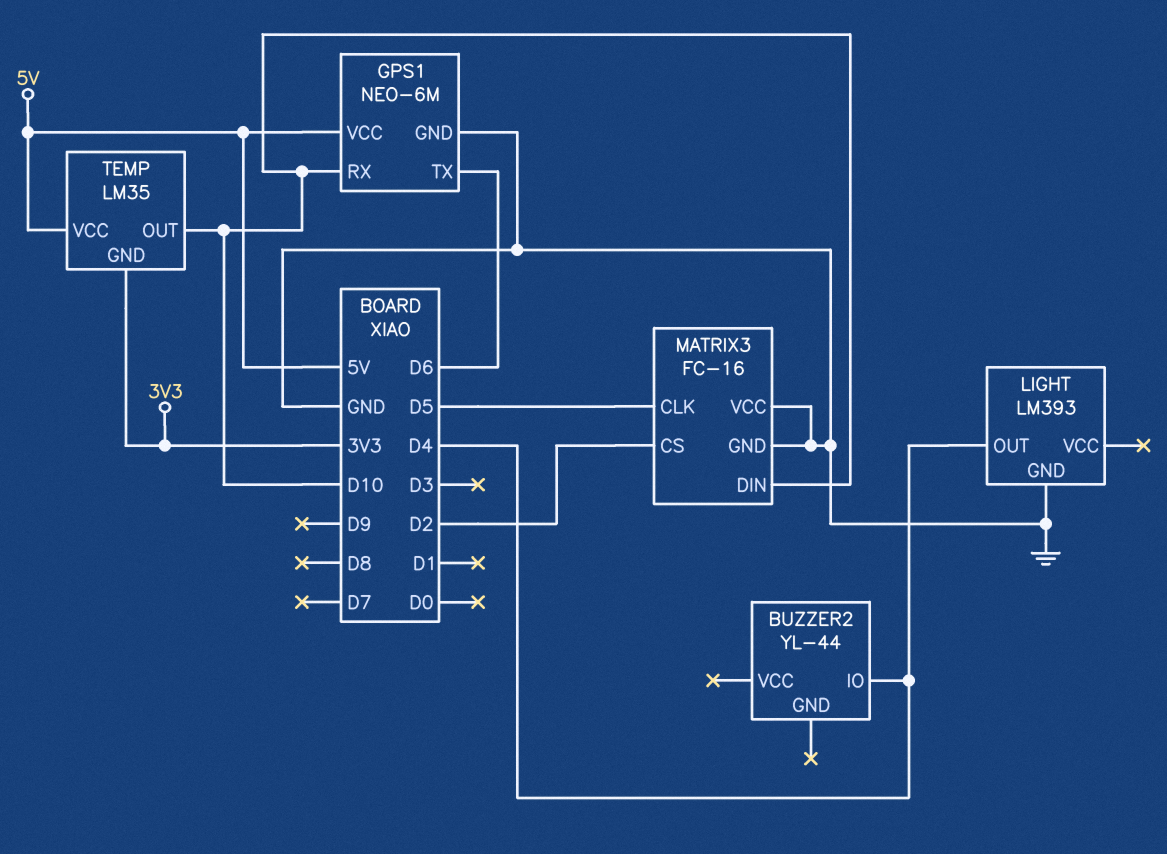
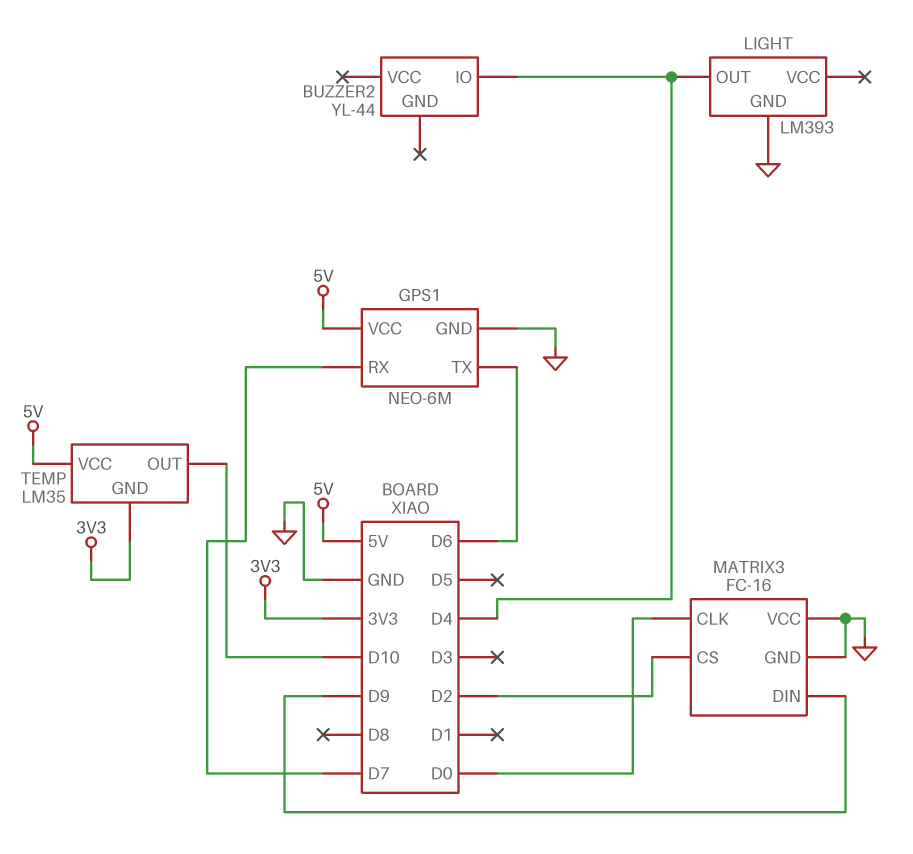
GPS1 pin RX: D10 -> D7
MATRIX3 pin CLK: D5 -> D0
MATRIX3 pin DIN: D10 -> D9

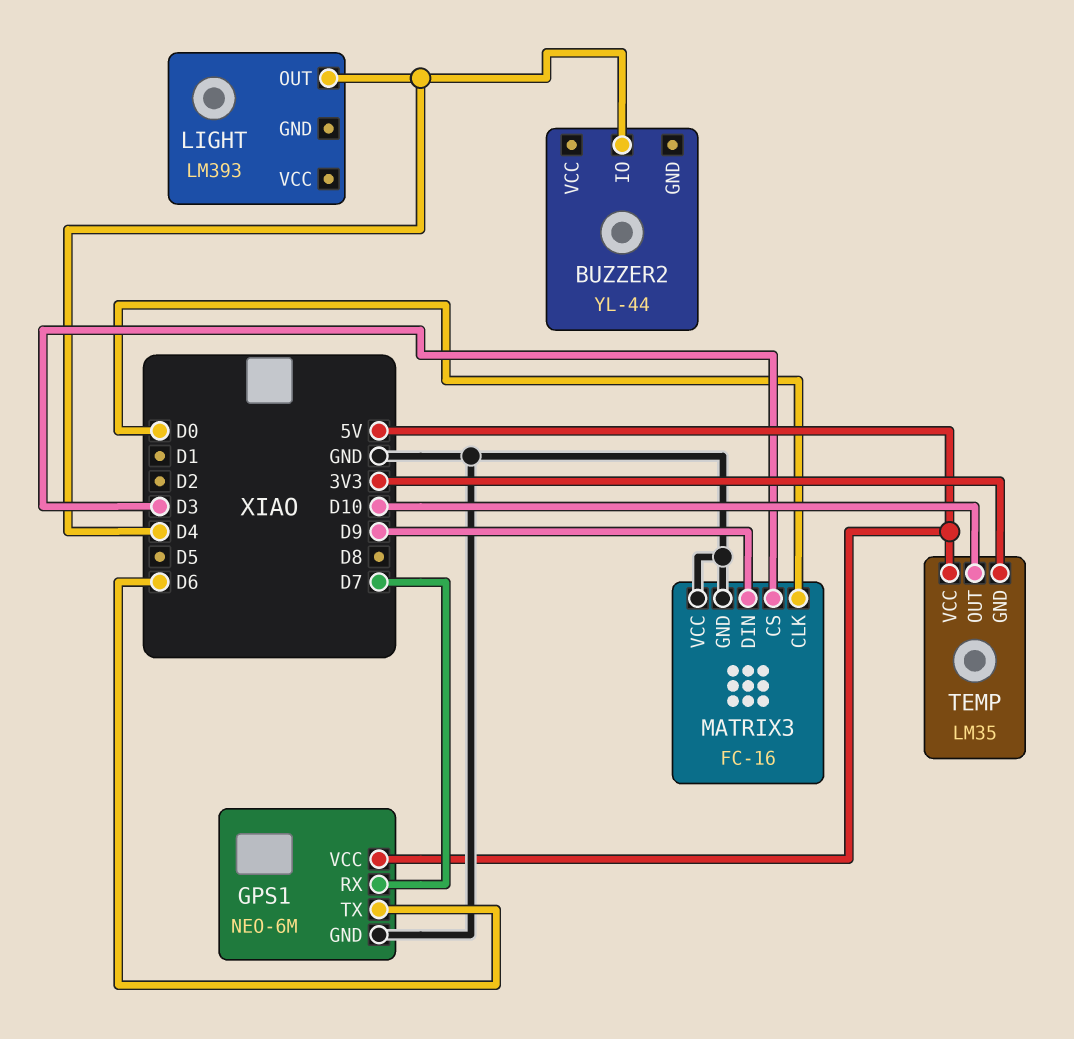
LIGHT pin GND: GND -> none
MATRIX3 pin CS: D2 -> D3

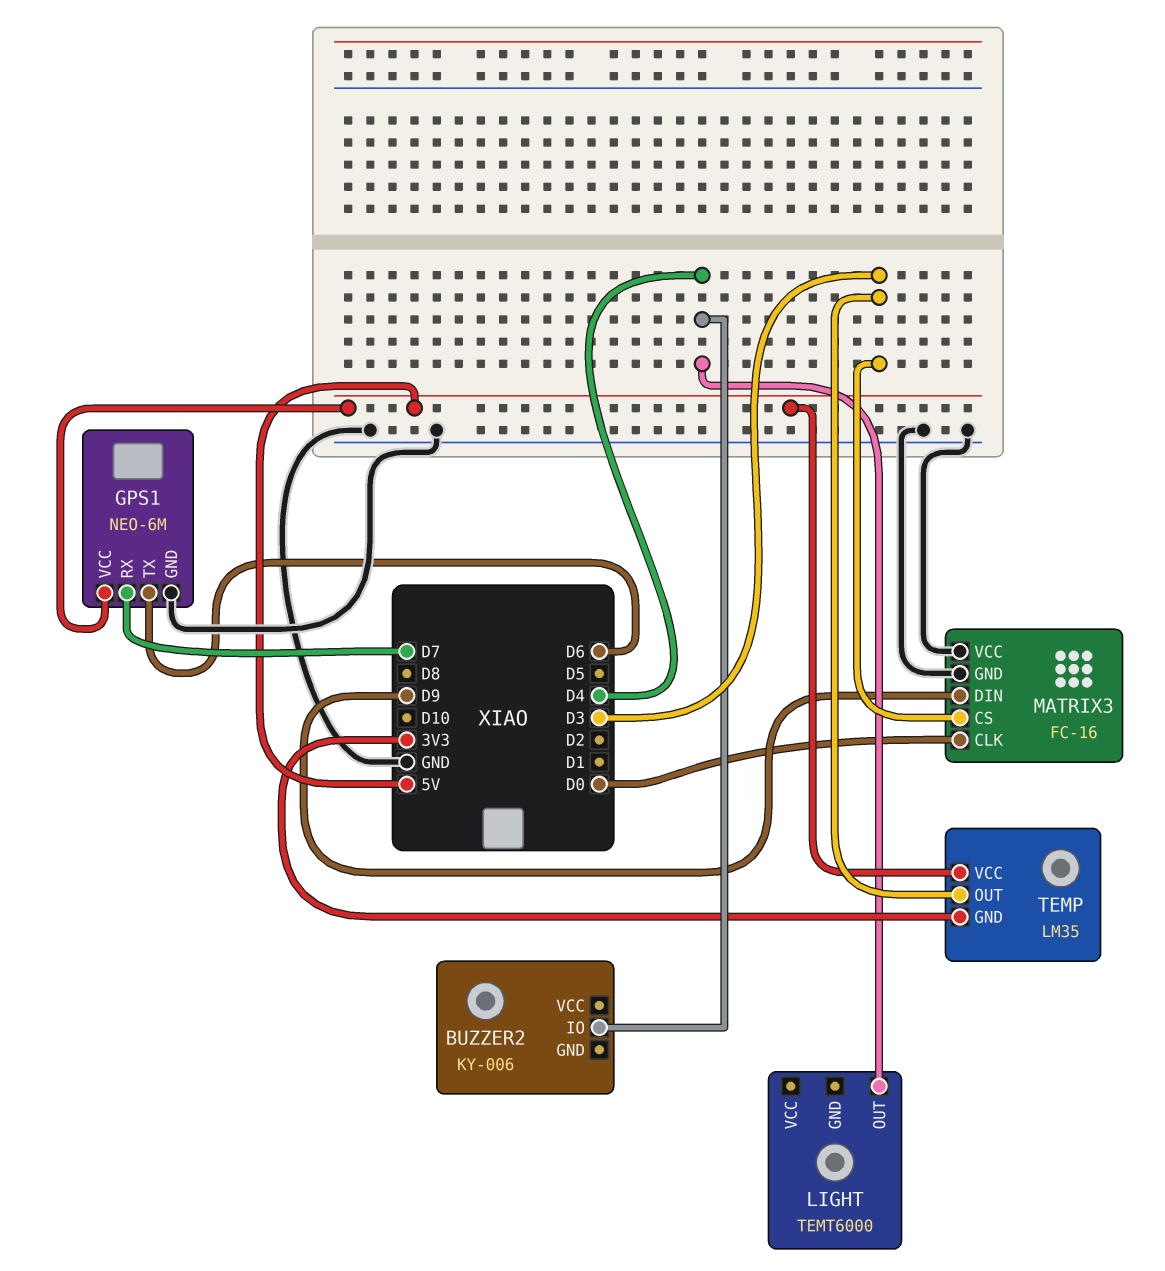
BUZZER2: YL-44 -> KY-006
LIGHT: LM393 -> TEMT6000
TEMP pin OUT: D10 -> D3

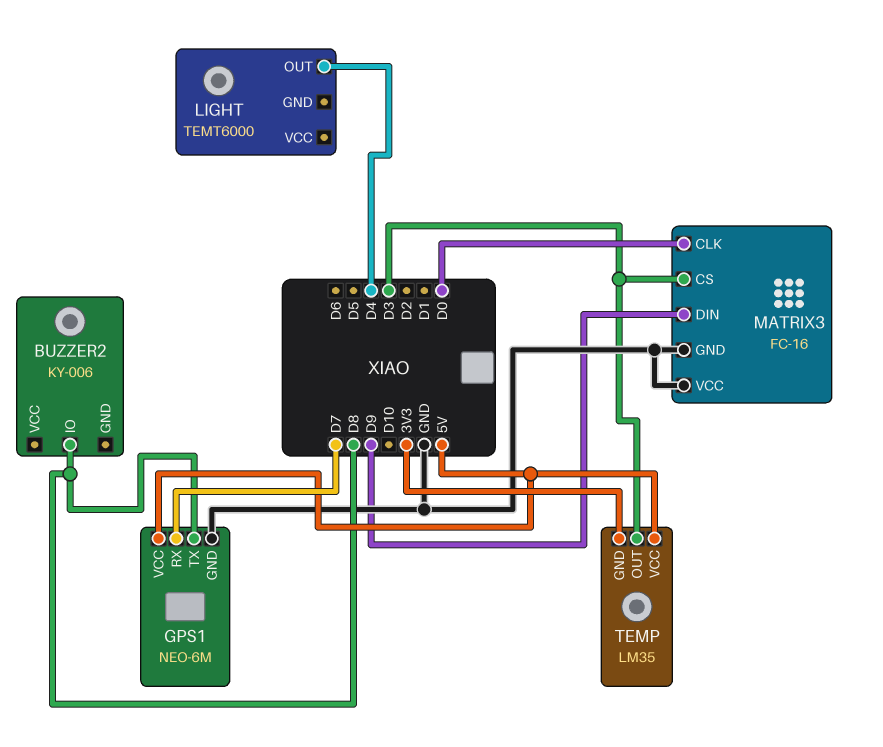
BUZZER2 pin IO: D4 -> D8
GPS1 pin TX: D6 -> D8

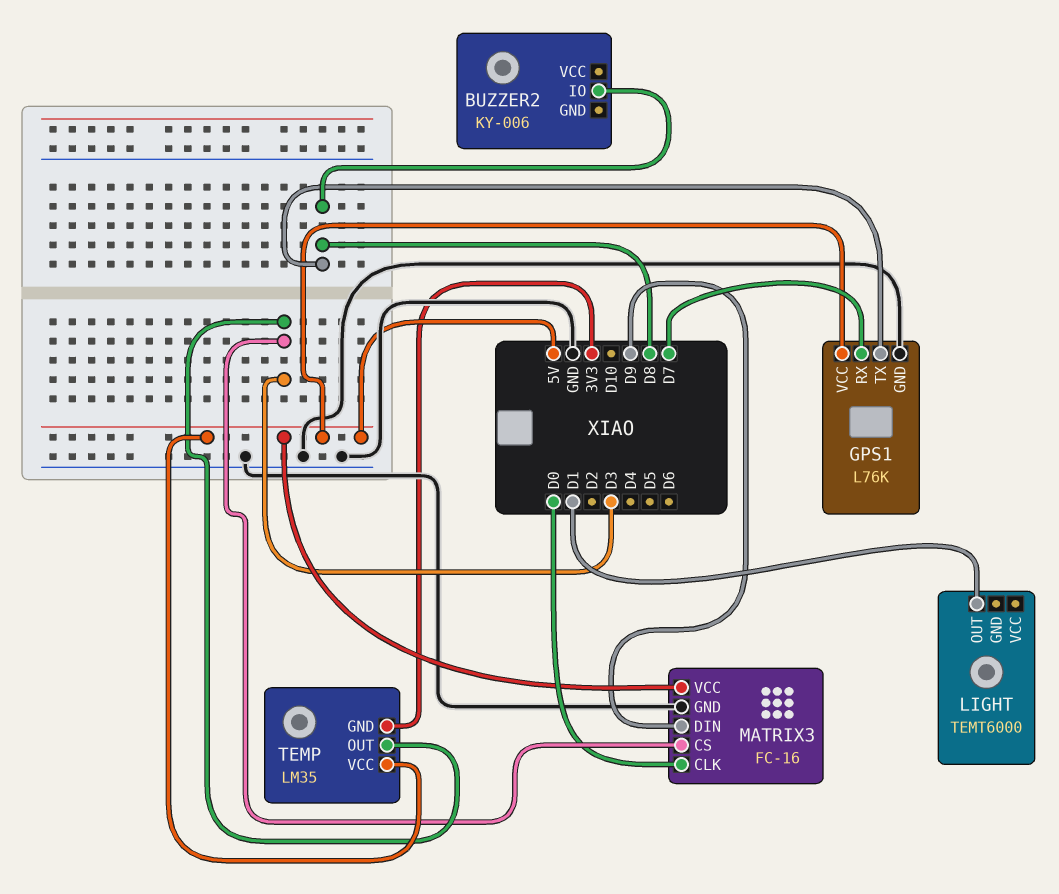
GPS1: NEO-6M -> L76K
LIGHT pin OUT: D4 -> D1
MATRIX3 pin VCC: GND -> 5V

